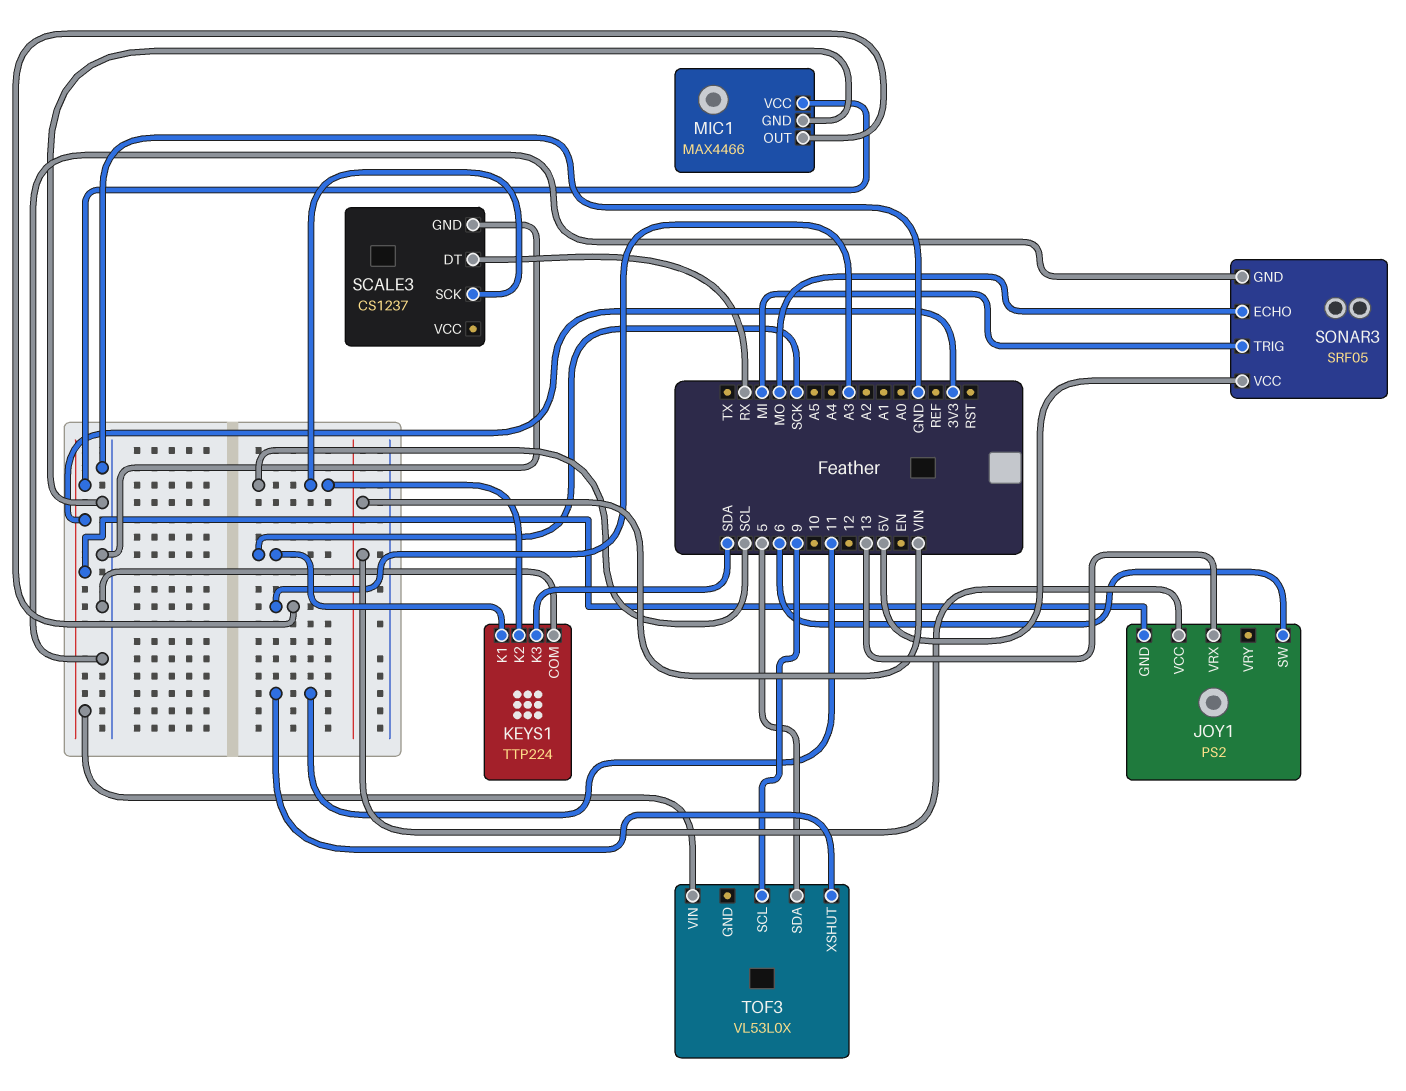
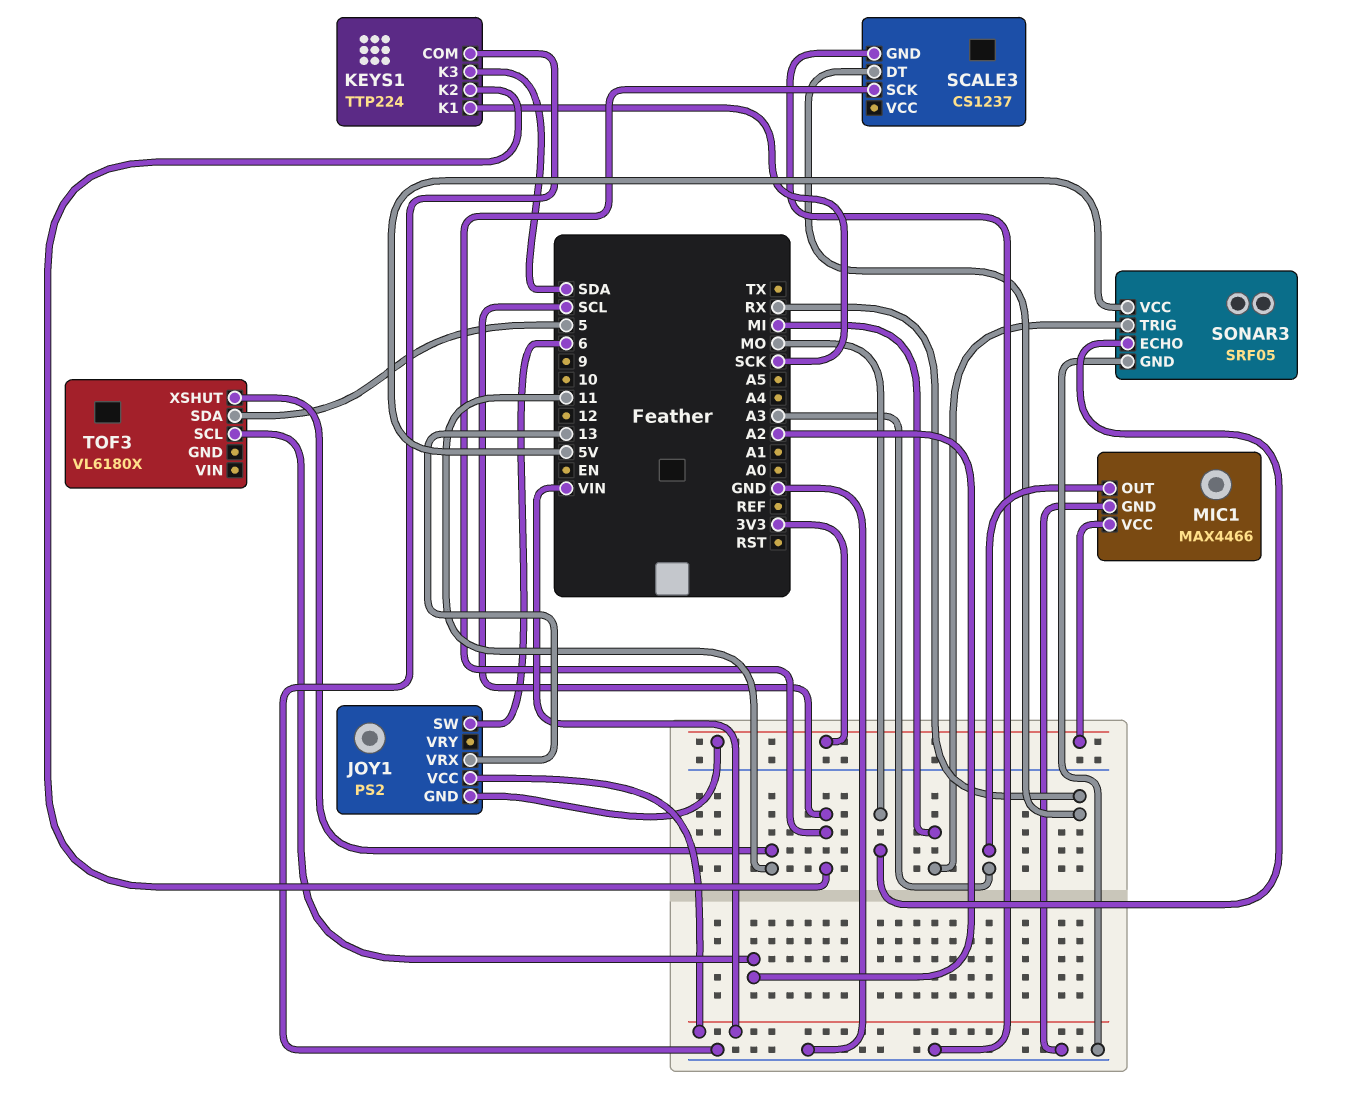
TOF3: VL53L0X -> VL6180X
TOF3 pin SCL: 9 -> A2
TOF3 pin VIN: 3V3 -> none

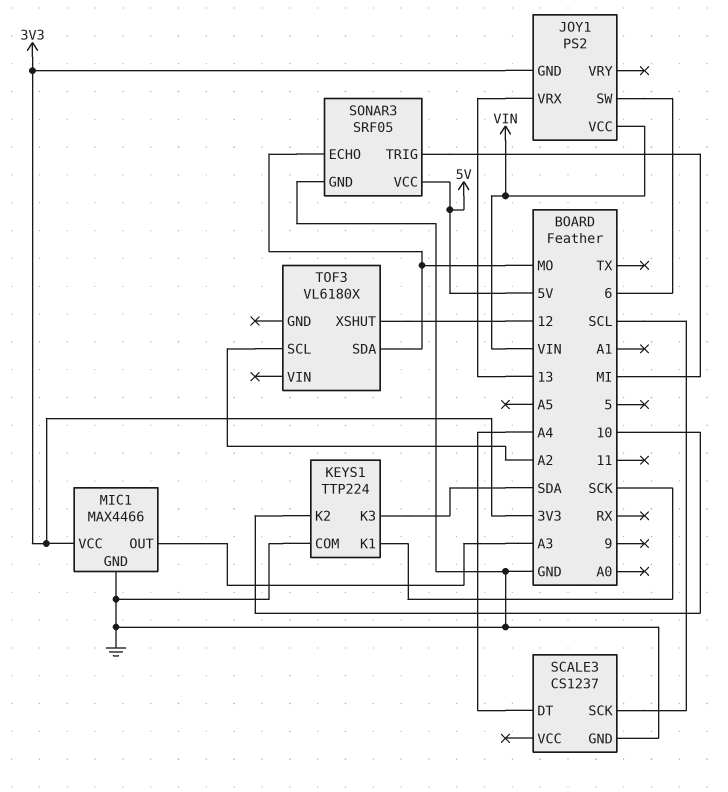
KEYS1 pin K2: SCL -> 10
SCALE3 pin DT: RX -> A4
TOF3 pin SDA: 5 -> MO
TOF3 pin XSHUT: 11 -> 12

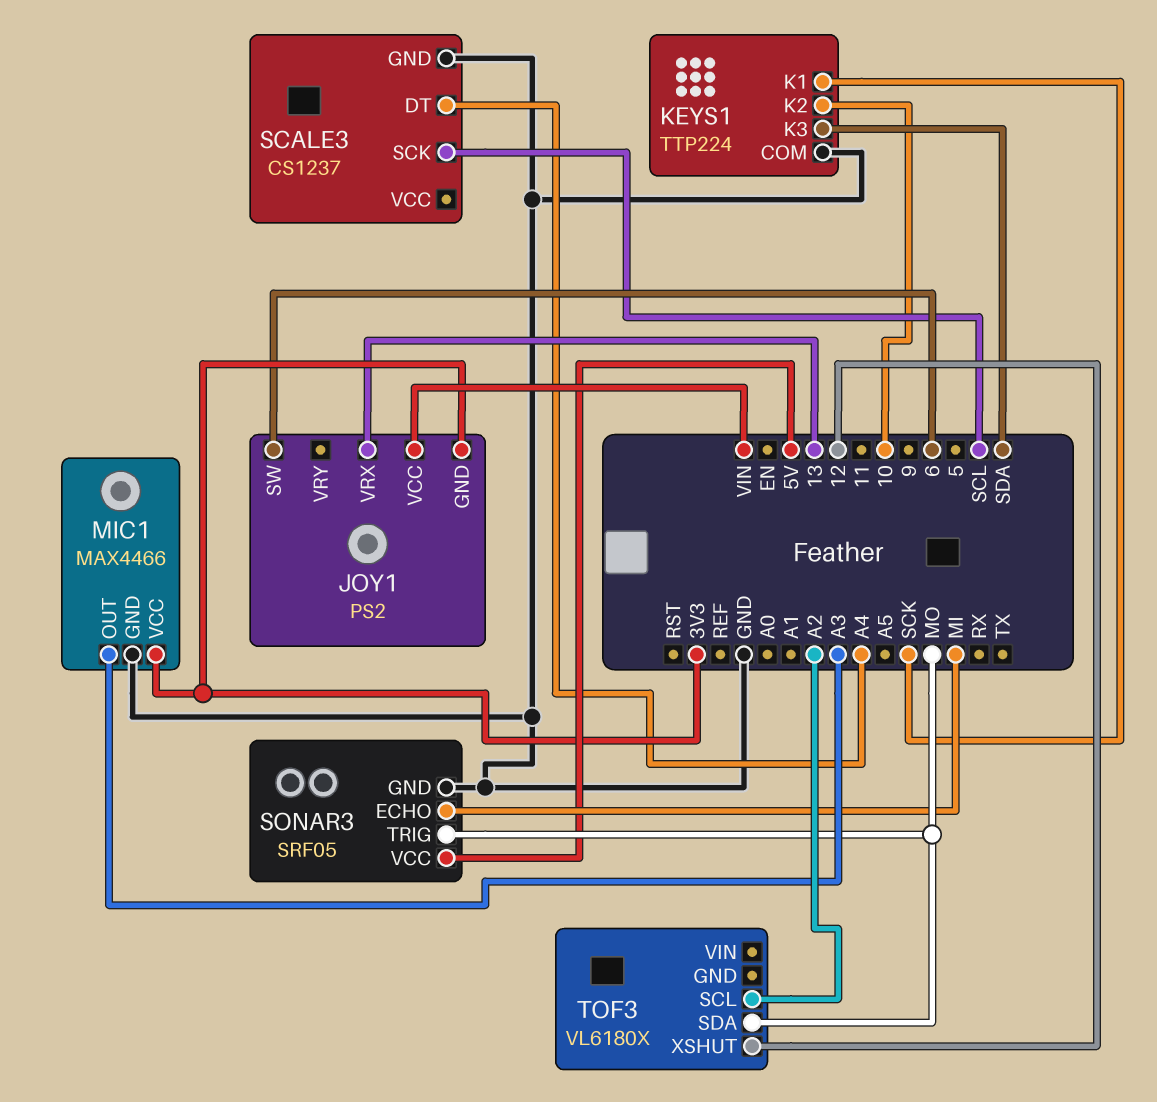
SONAR3 pin ECHO: MO -> MI
SONAR3 pin TRIG: MI -> MO

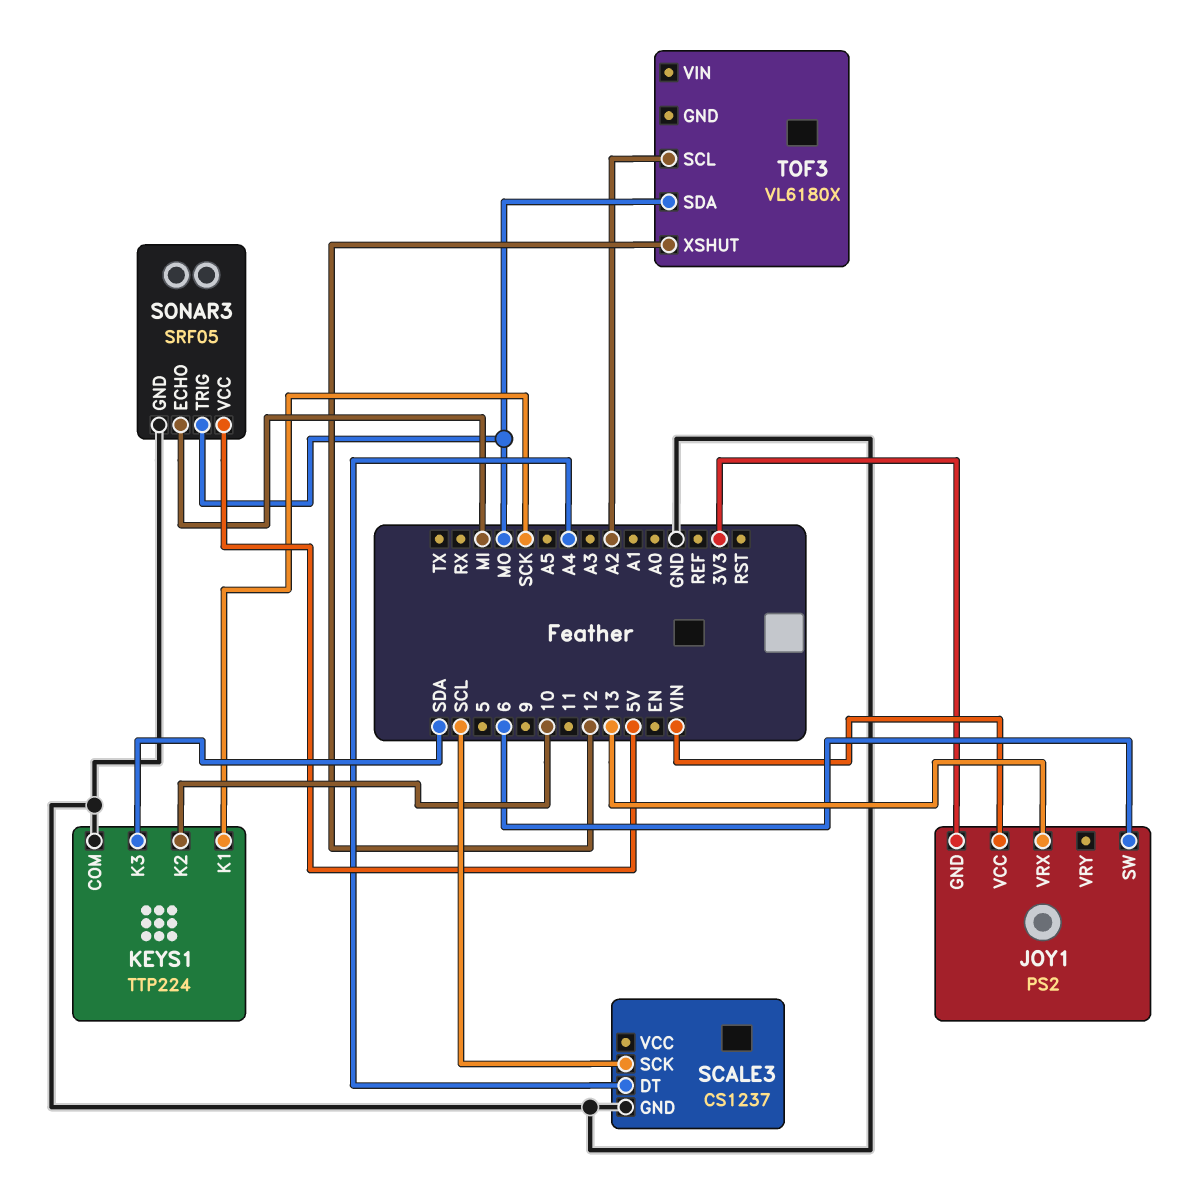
MIC1: MAX4466 -> none
MIC1 pin GND: GND -> none
MIC1 pin OUT: A3 -> none
MIC1 pin VCC: 3V3 -> none

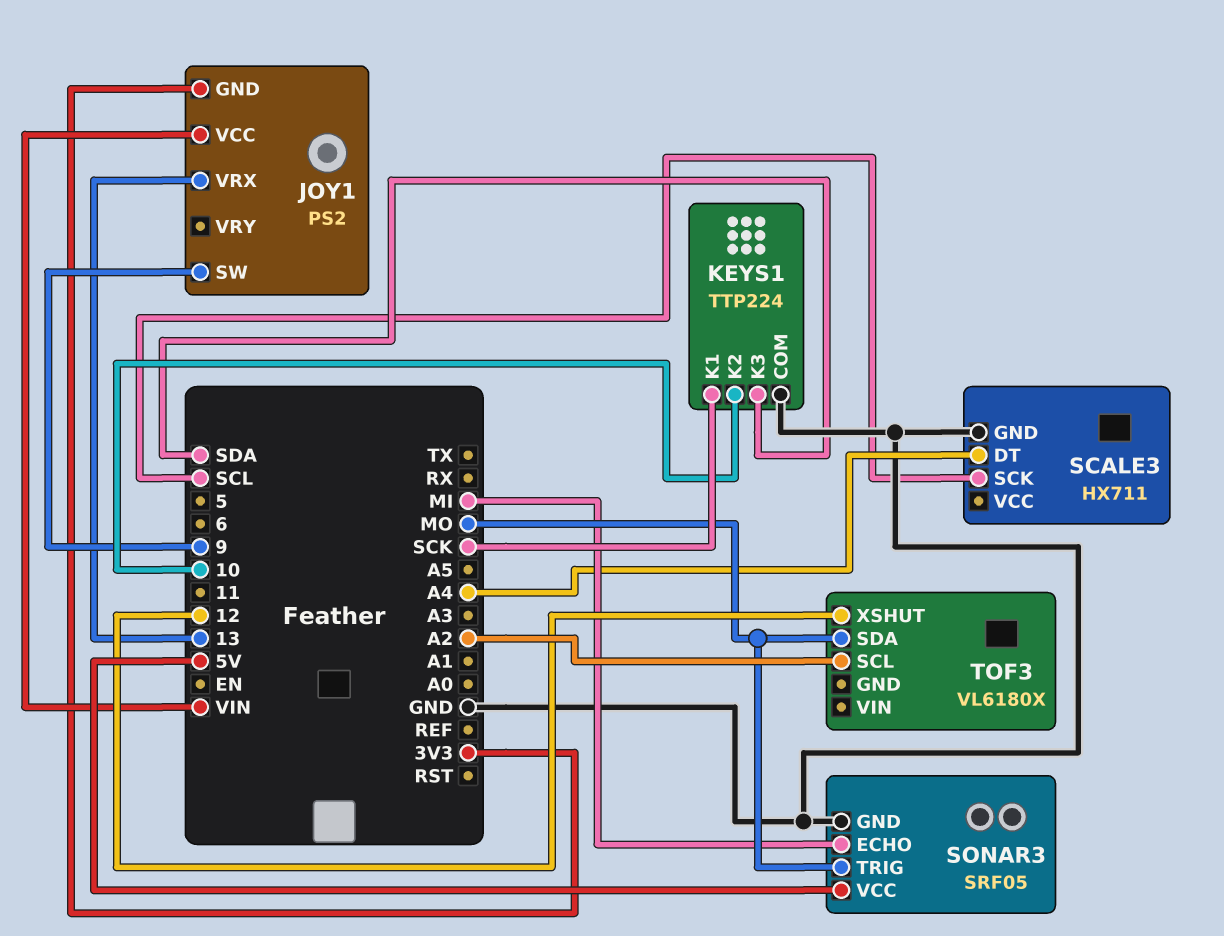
JOY1 pin SW: 6 -> 9
SCALE3: CS1237 -> HX711

